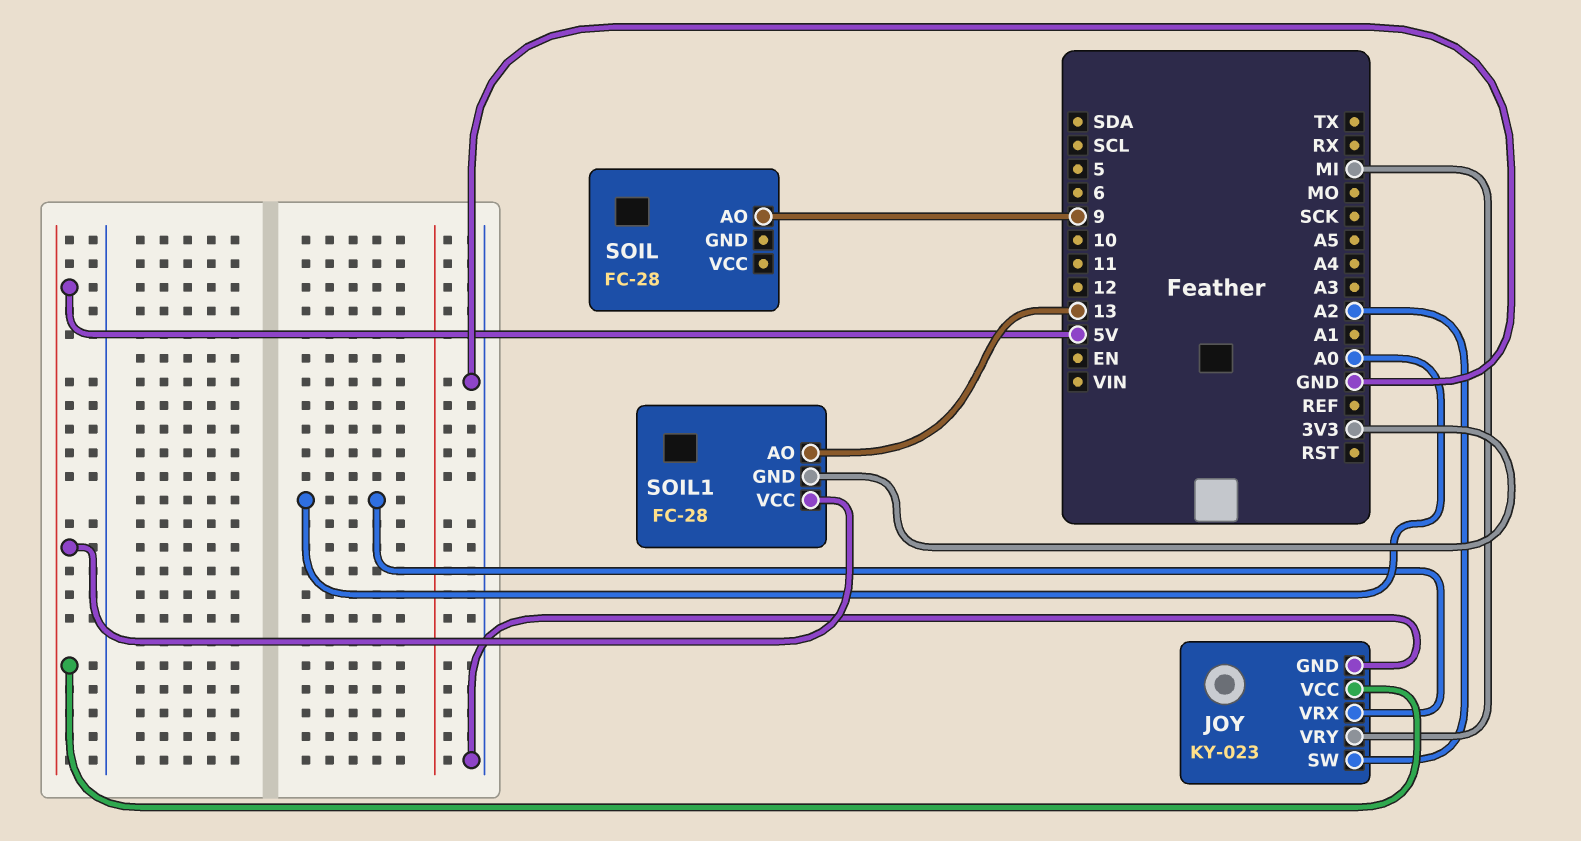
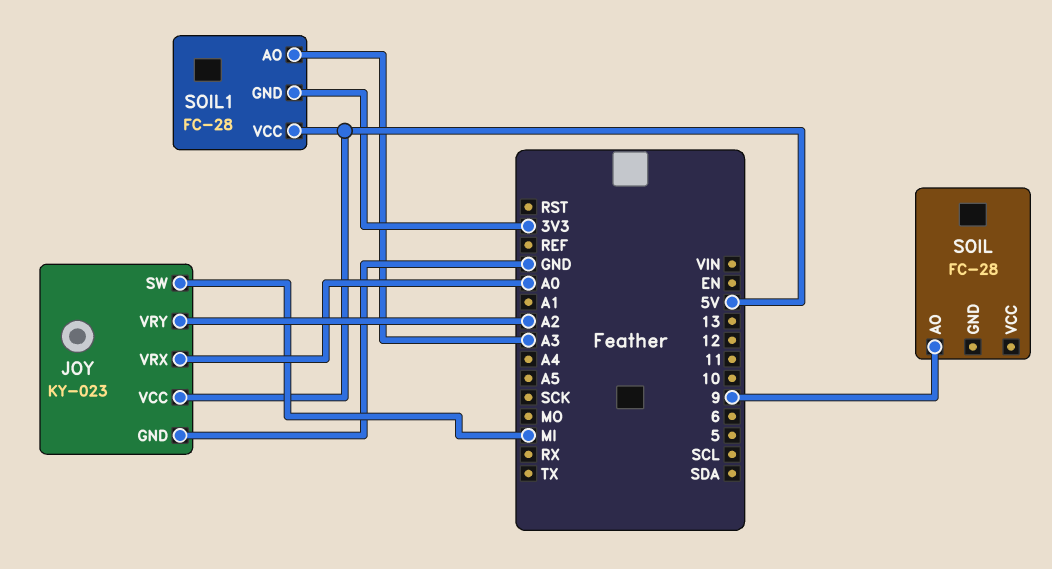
JOY pin SW: A2 -> MI
JOY pin VRY: MI -> A2
SOIL1 pin AO: 13 -> A3

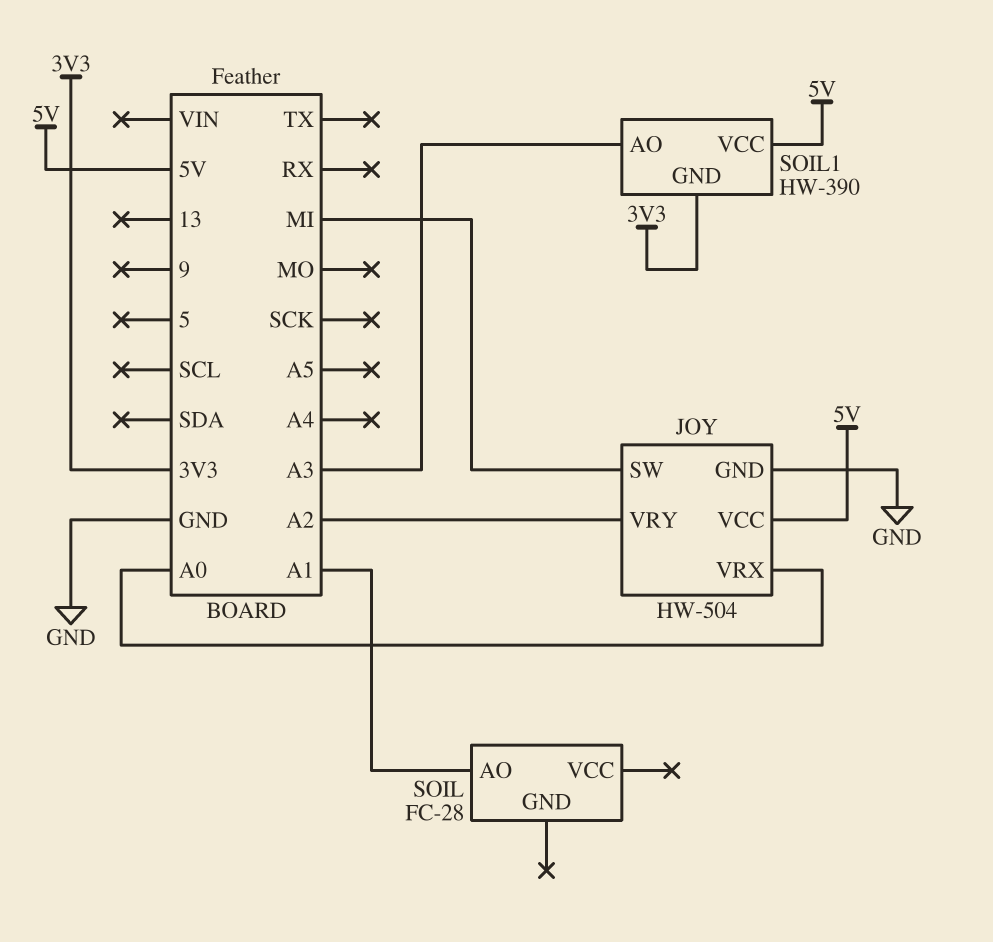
JOY: KY-023 -> HW-504
SOIL pin AO: 9 -> A1
SOIL1: FC-28 -> HW-390

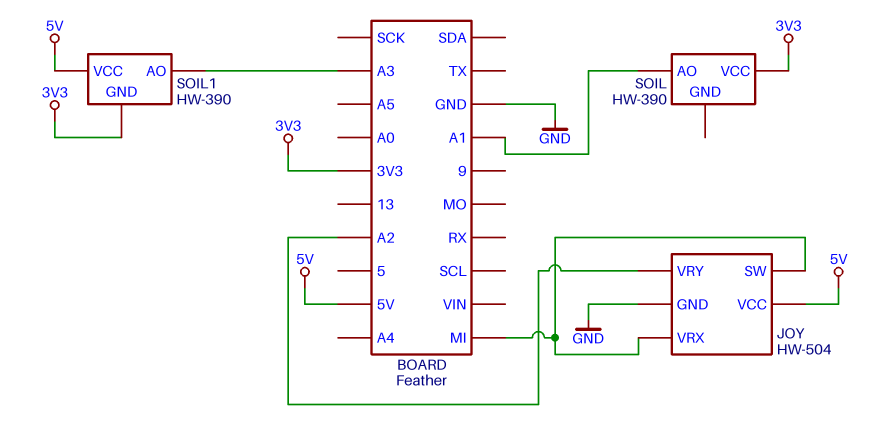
JOY pin VRX: A0 -> MI
SOIL: FC-28 -> HW-390
SOIL pin VCC: none -> 3V3

